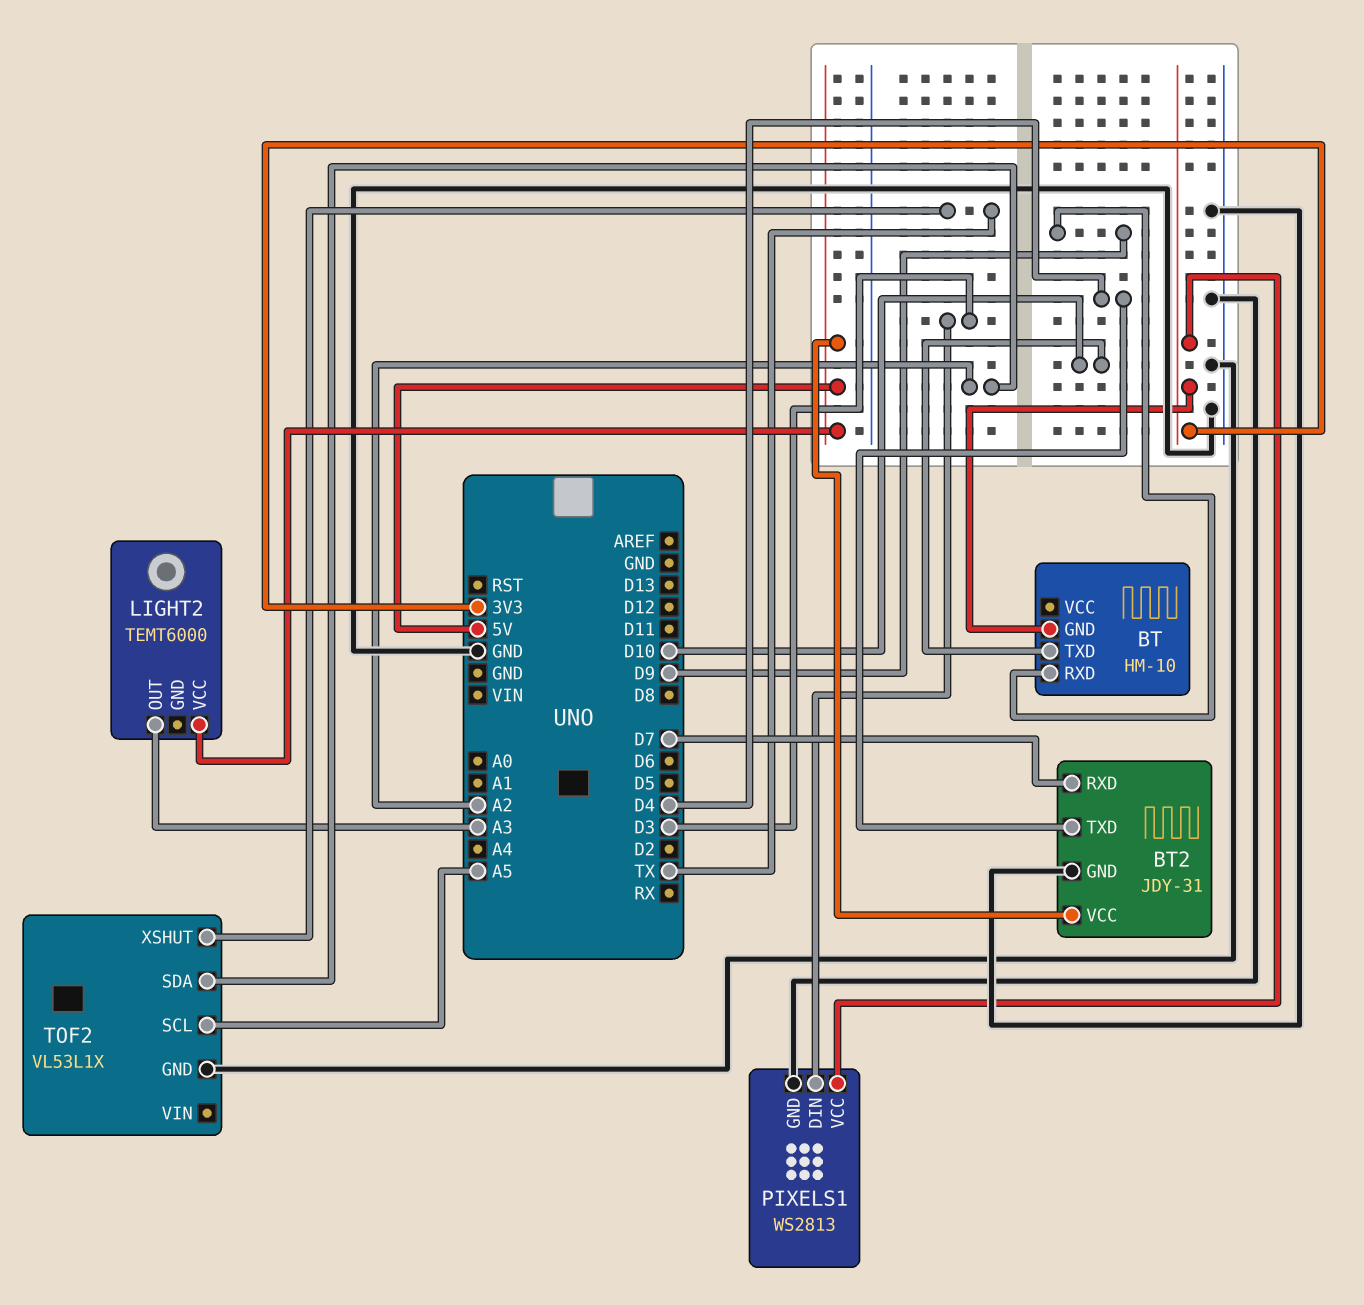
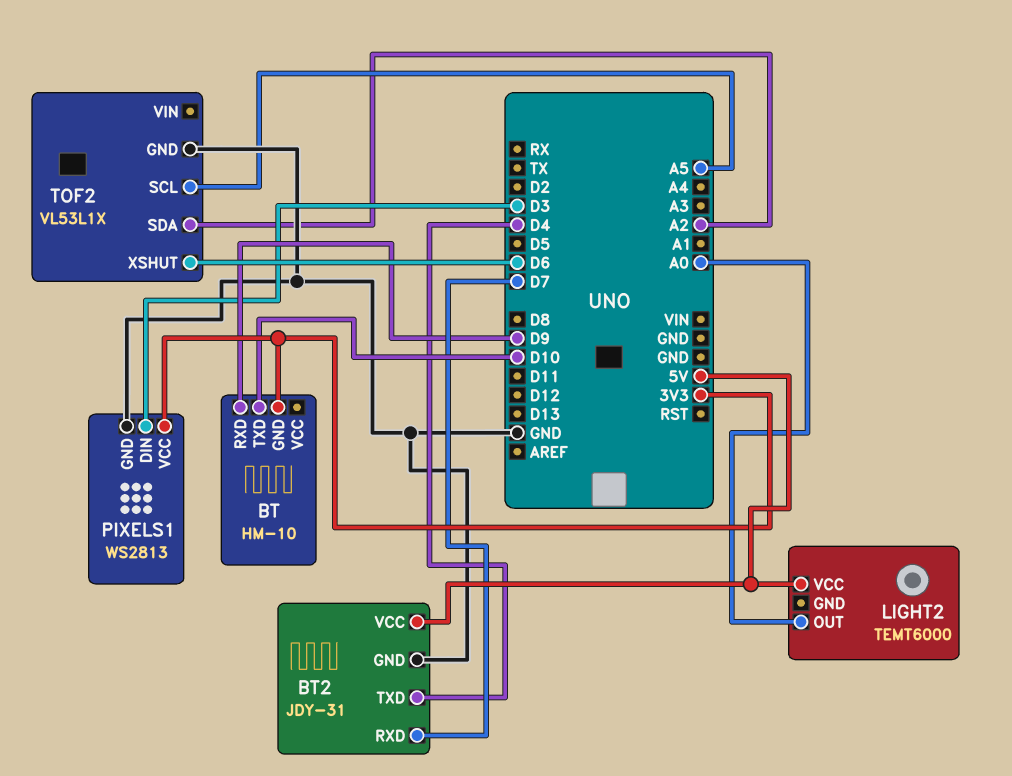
LIGHT2 pin OUT: A3 -> A0
TOF2 pin XSHUT: TX -> D6

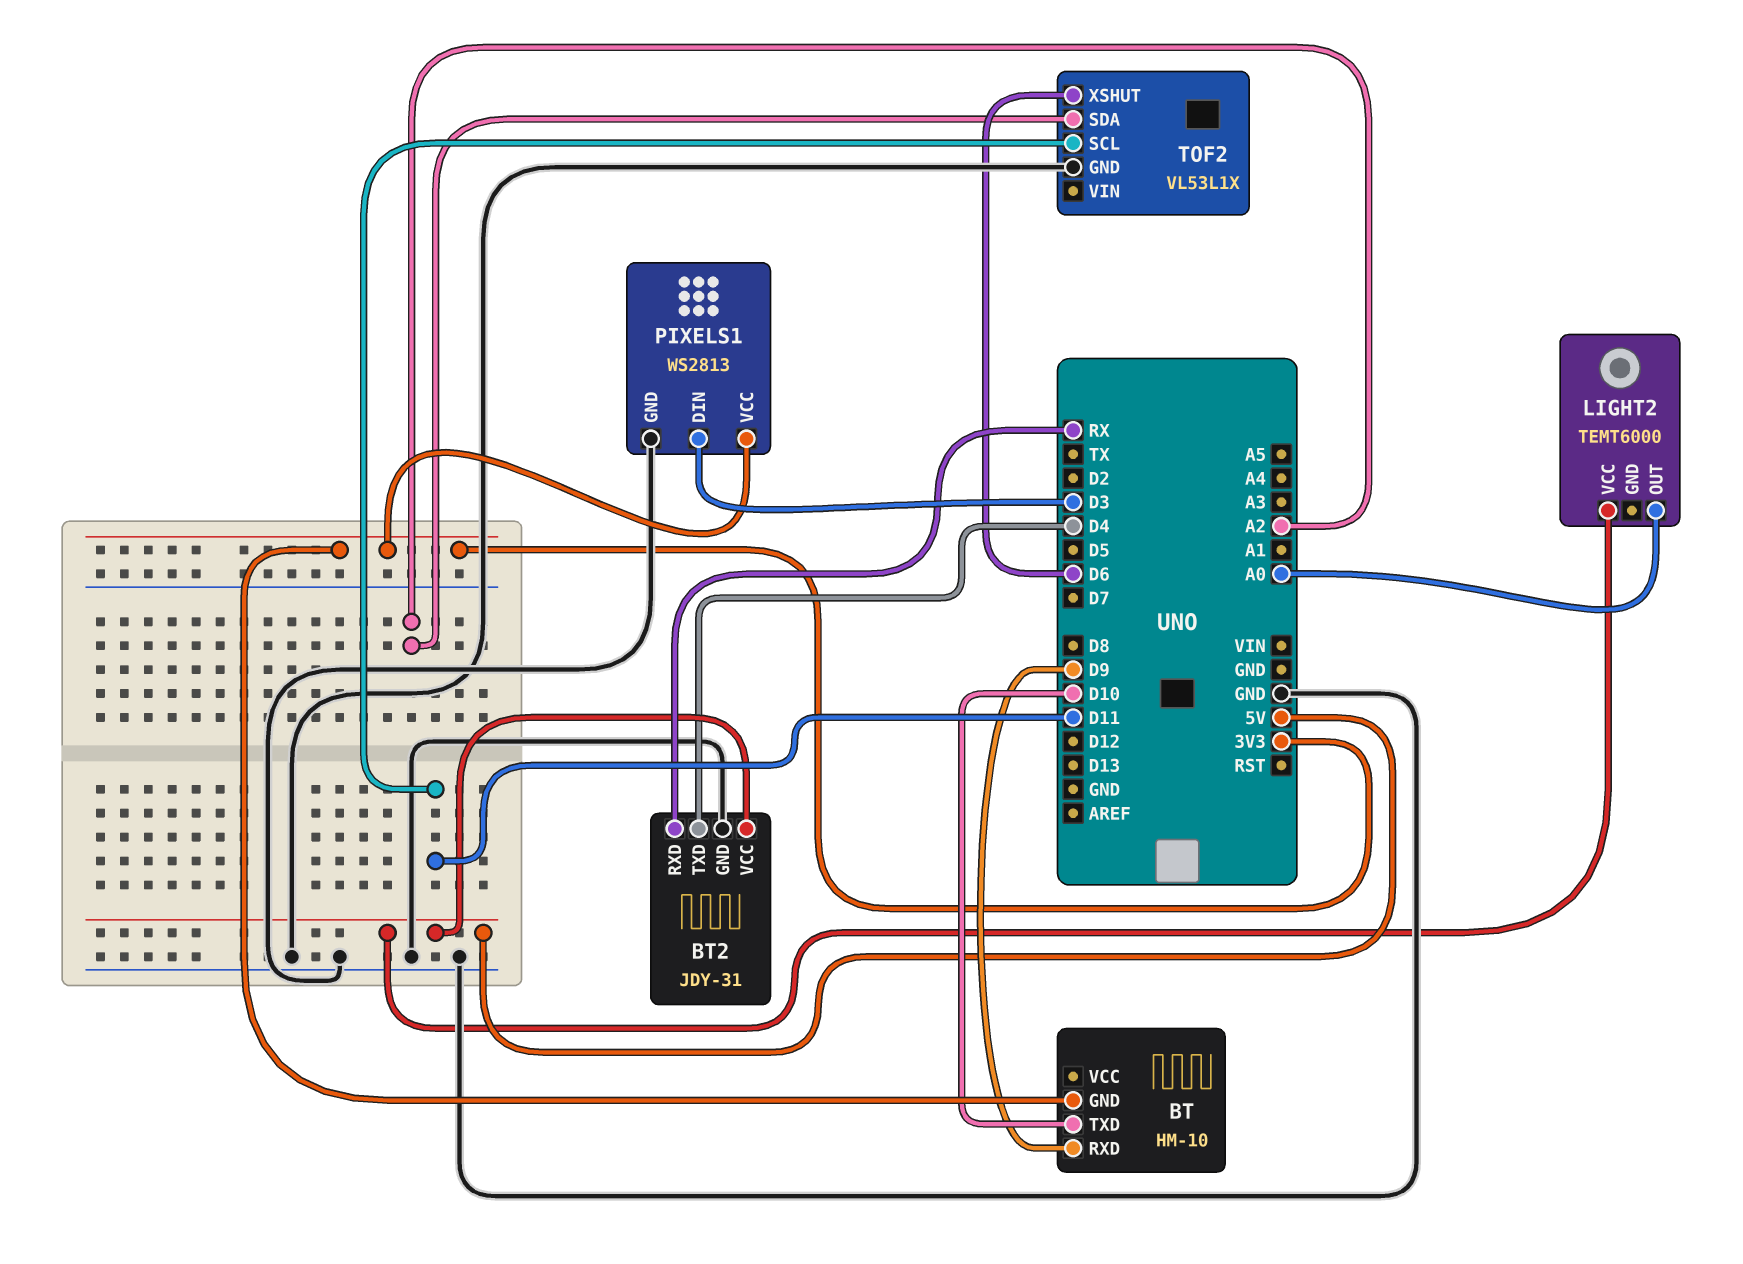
BT2 pin RXD: D7 -> RX
TOF2 pin SCL: A5 -> D11

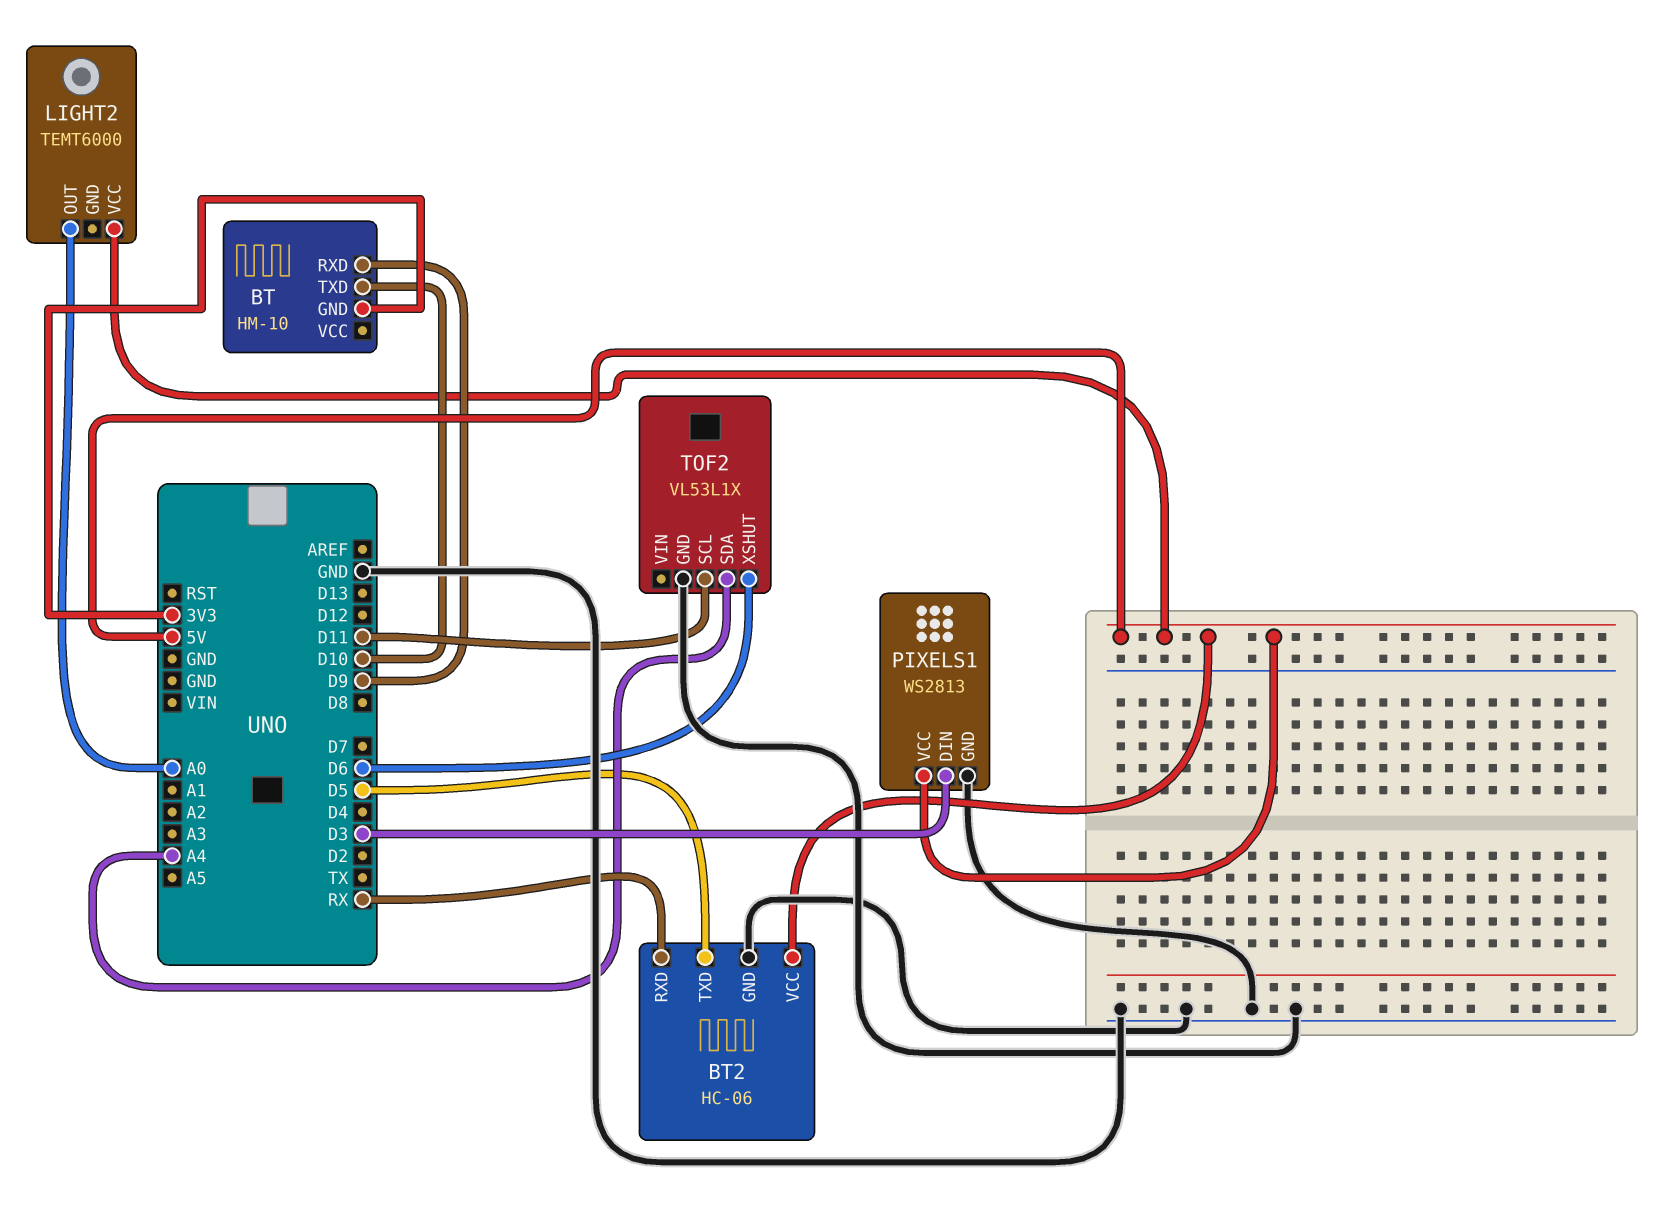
BT2: JDY-31 -> HC-06
BT2 pin TXD: D4 -> D5
PIXELS1 pin VCC: 3V3 -> 5V
TOF2 pin SDA: A2 -> A4

